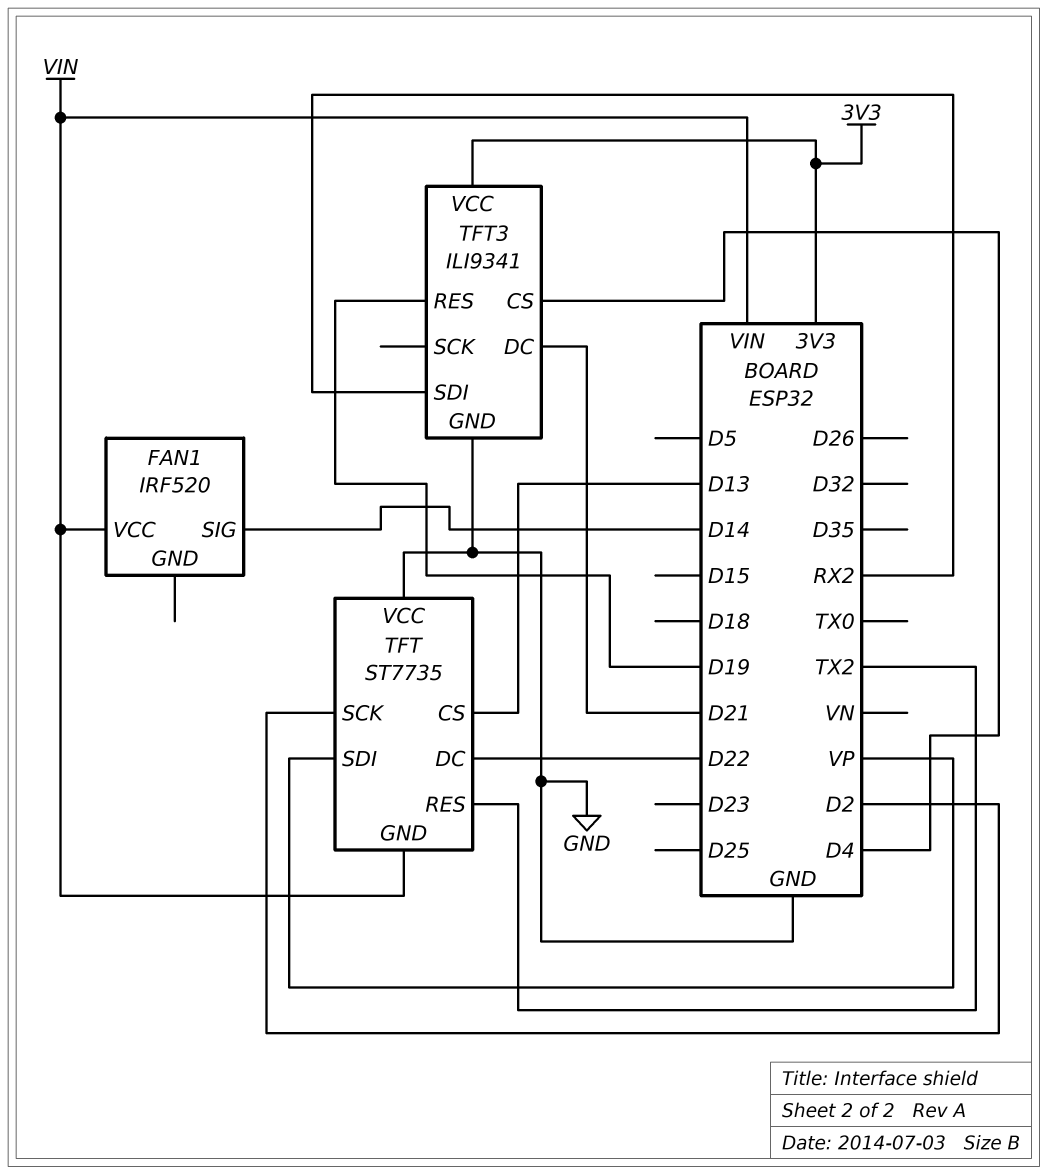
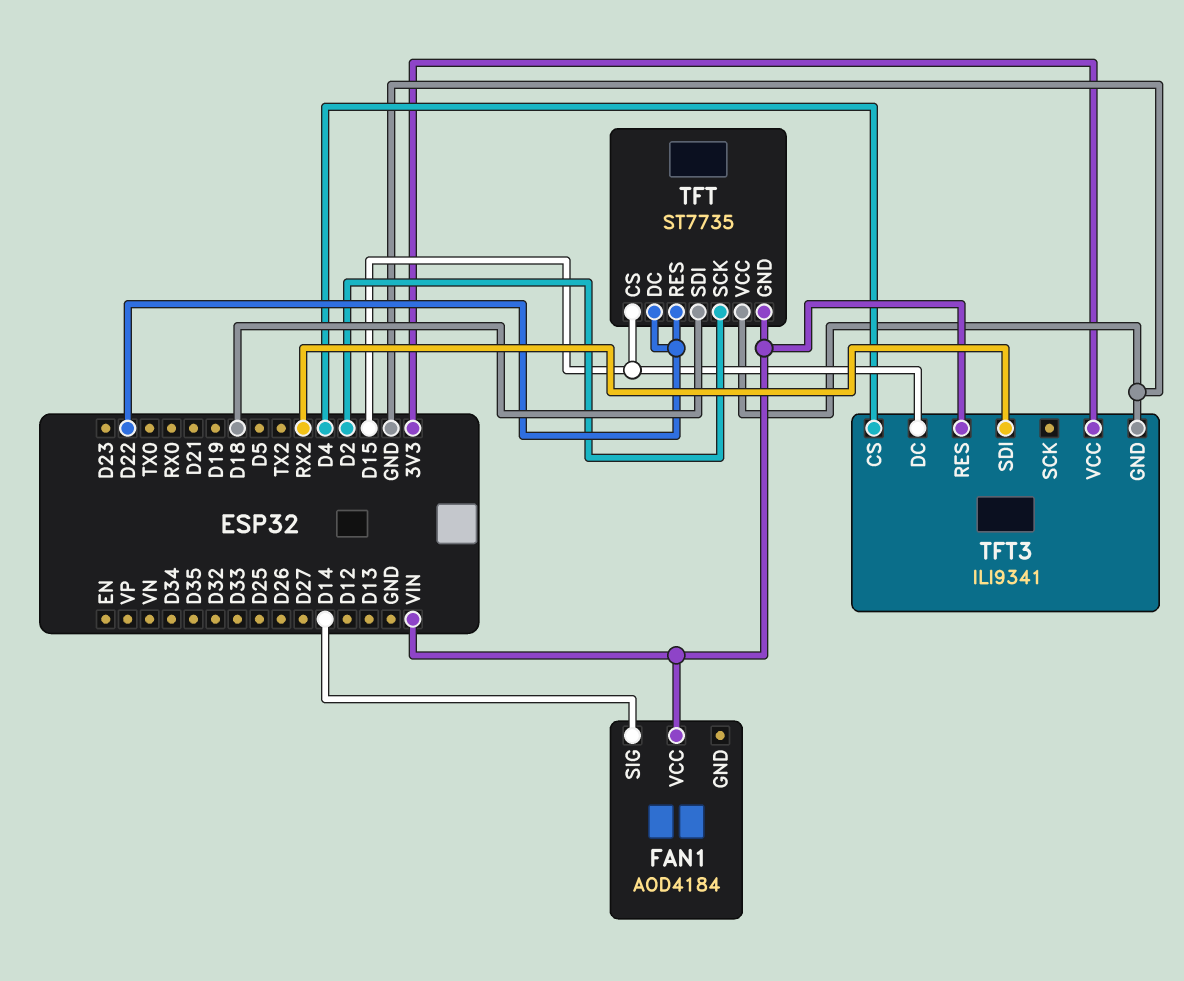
FAN1: IRF520 -> AOD4184
TFT pin CS: D13 -> D15
TFT pin RES: TX2 -> D22
TFT pin SDI: VP -> D18
TFT3 pin DC: D21 -> D15
TFT3 pin RES: D19 -> VIN

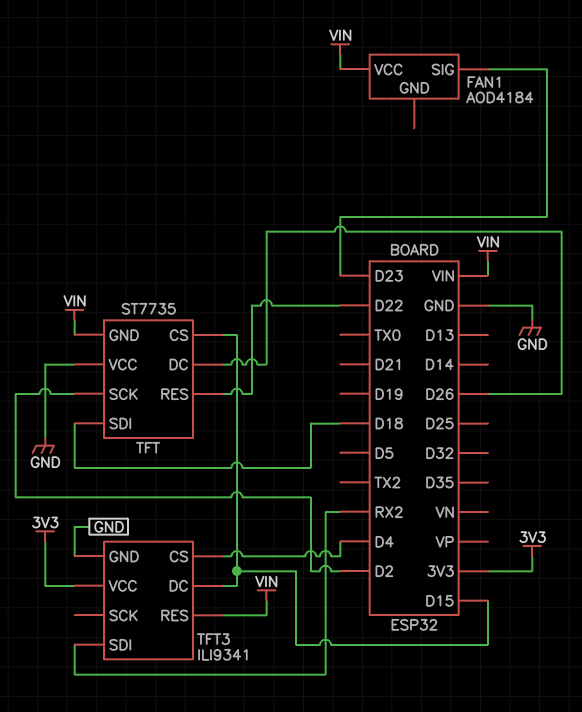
FAN1 pin SIG: D14 -> D23
TFT pin DC: D22 -> D26

